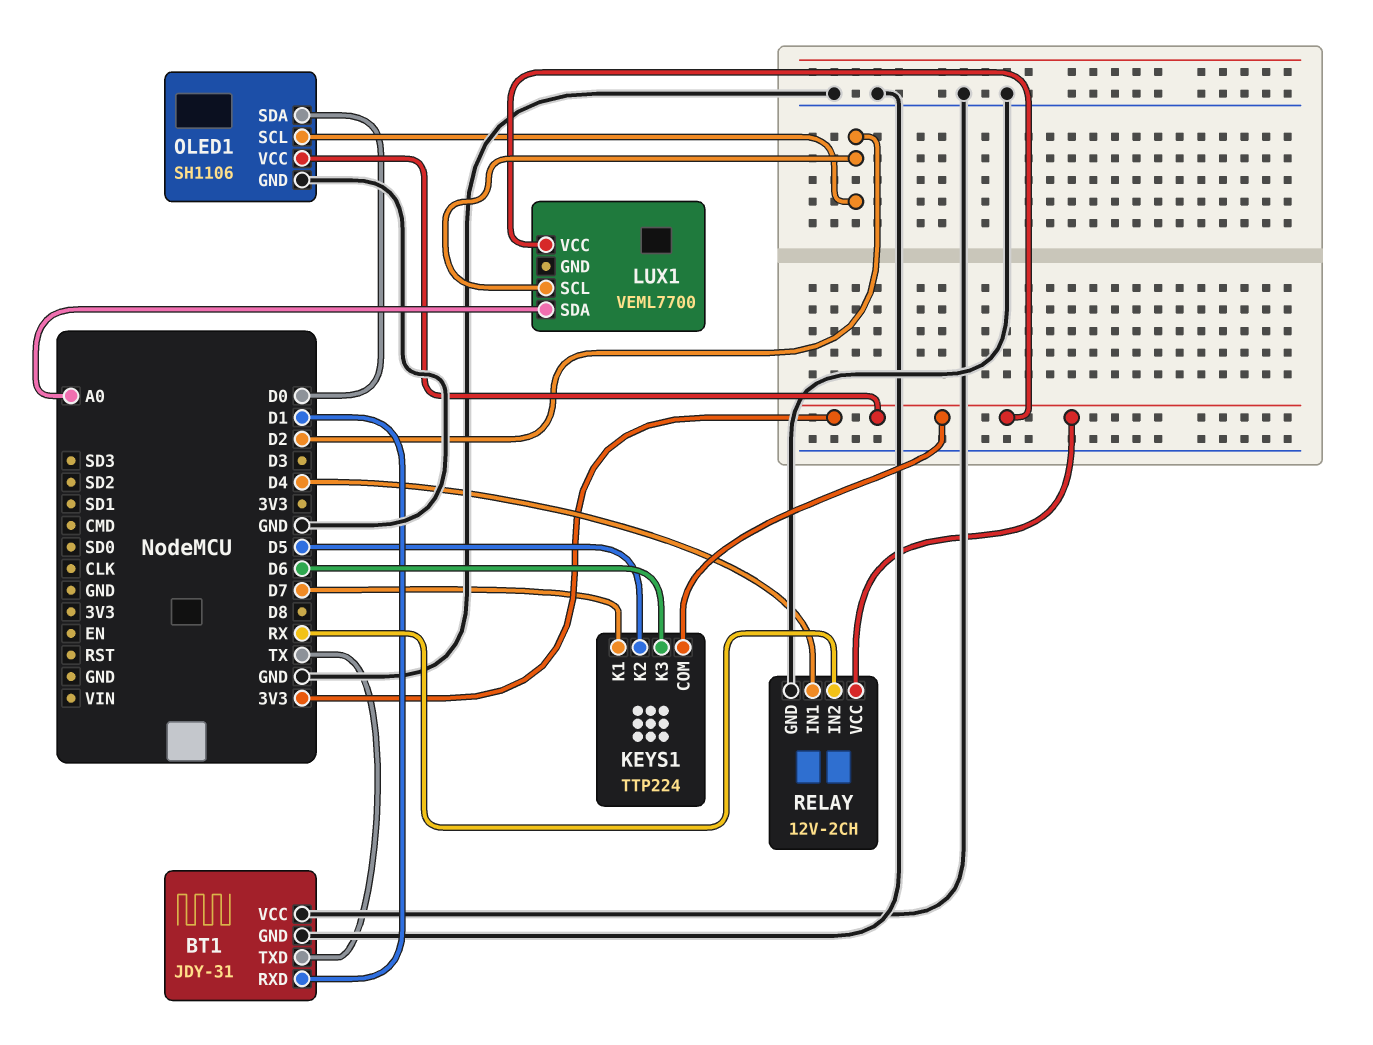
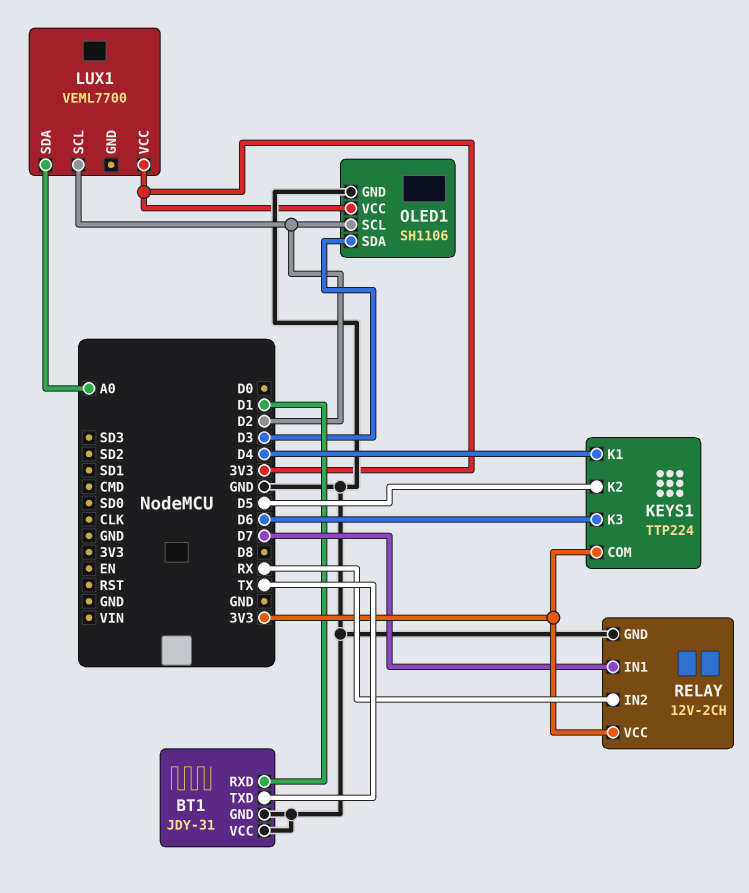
KEYS1 pin K1: D7 -> D4
OLED1 pin SDA: D0 -> D3
RELAY pin IN1: D4 -> D7

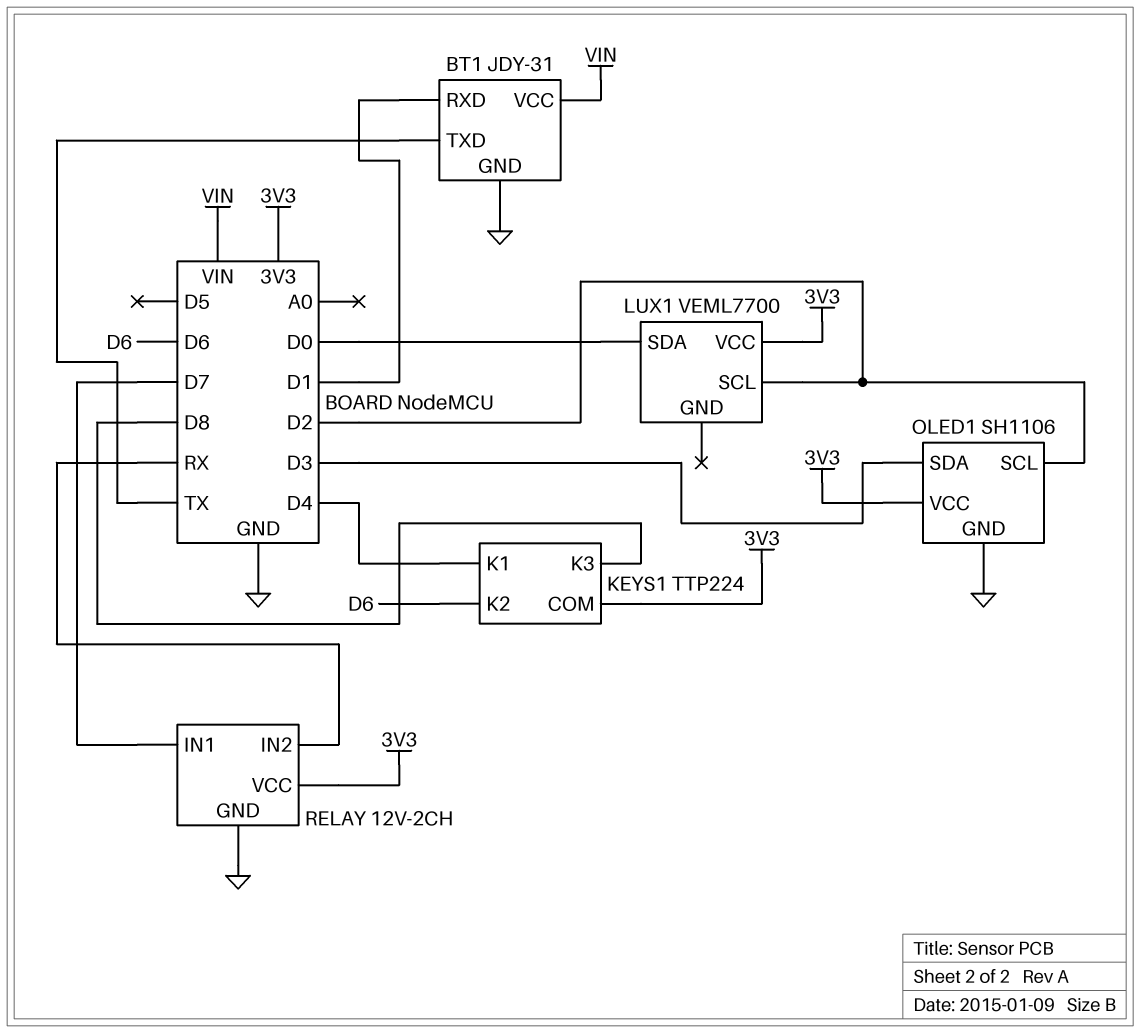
BT1 pin VCC: GND -> VIN
KEYS1 pin K2: D5 -> D6
KEYS1 pin K3: D6 -> D8
LUX1 pin SDA: A0 -> D0

